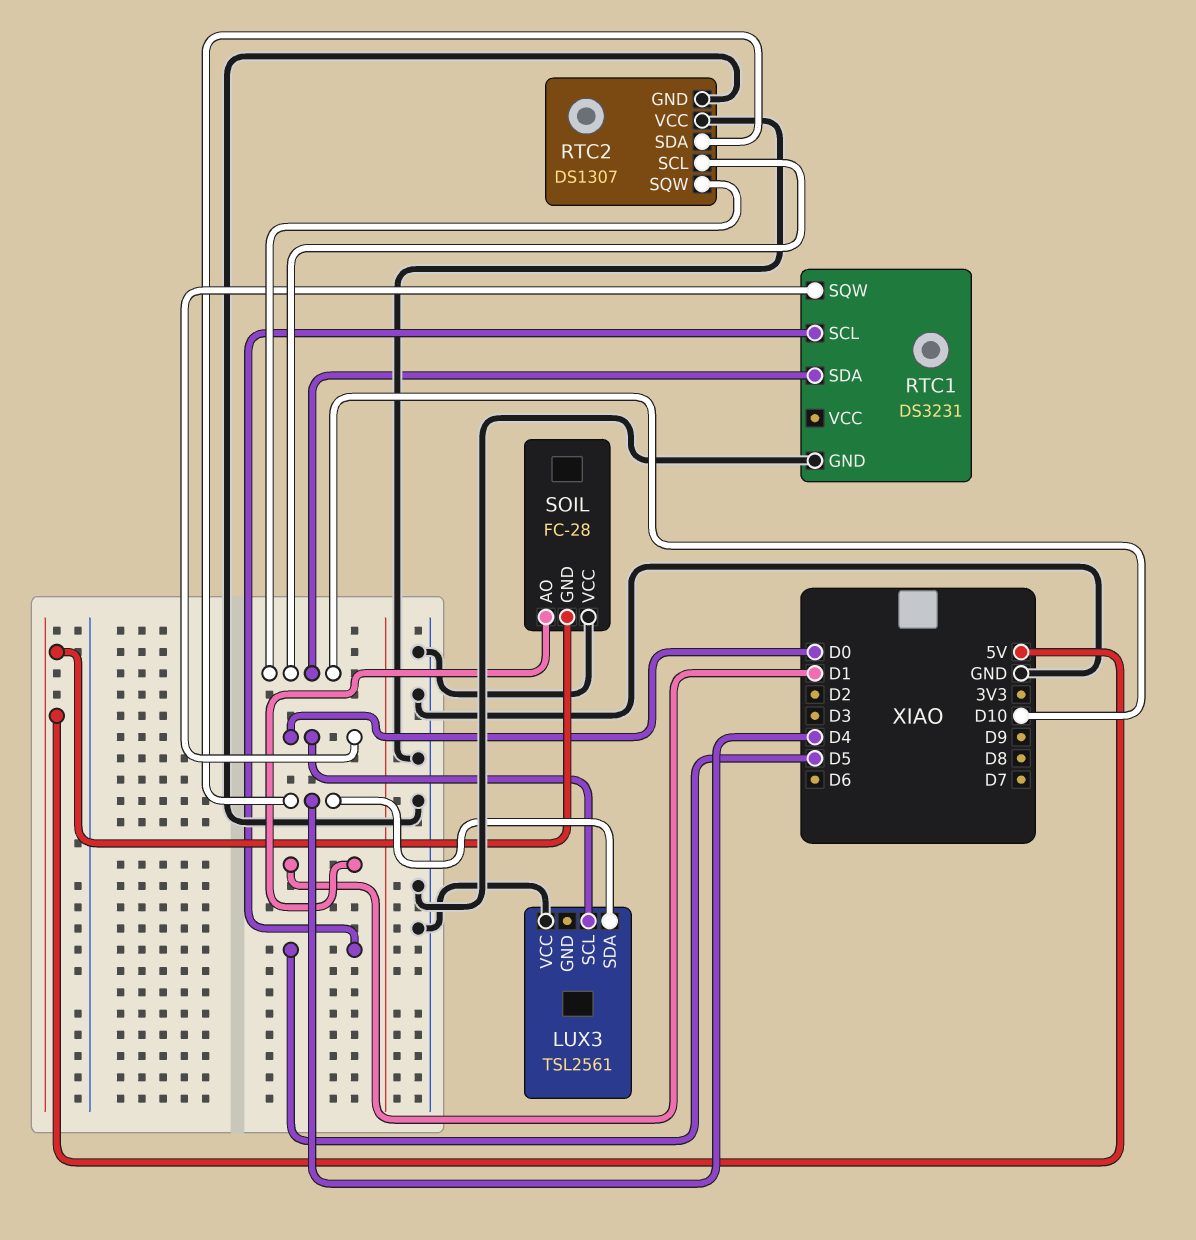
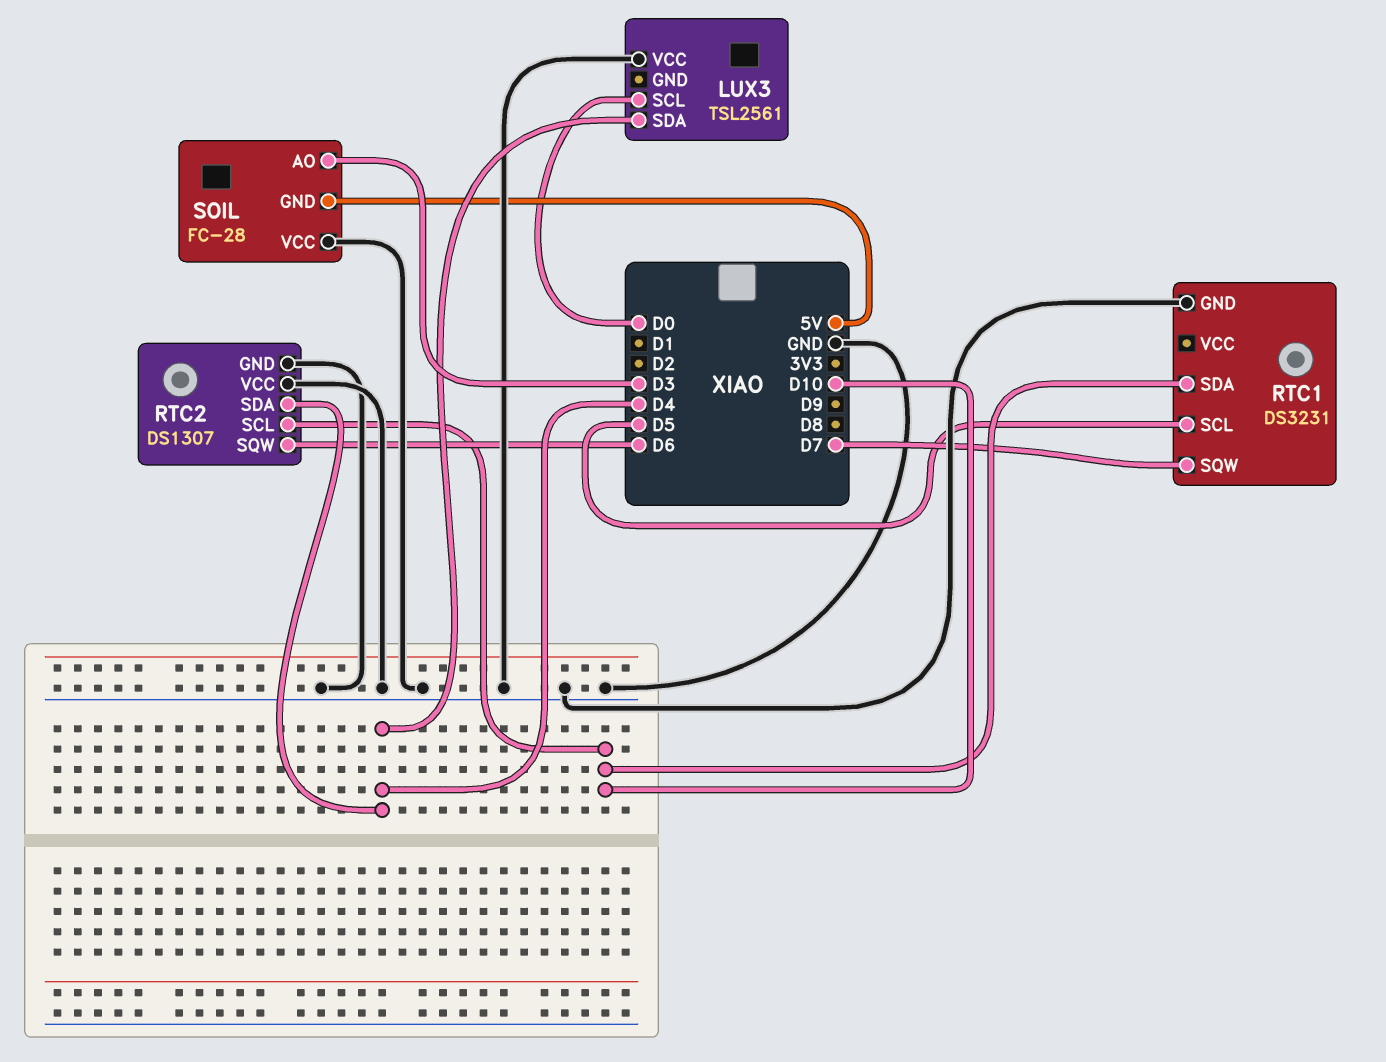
RTC1 pin SQW: D0 -> D7
RTC2 pin SQW: D10 -> D6
SOIL pin AO: D1 -> D3

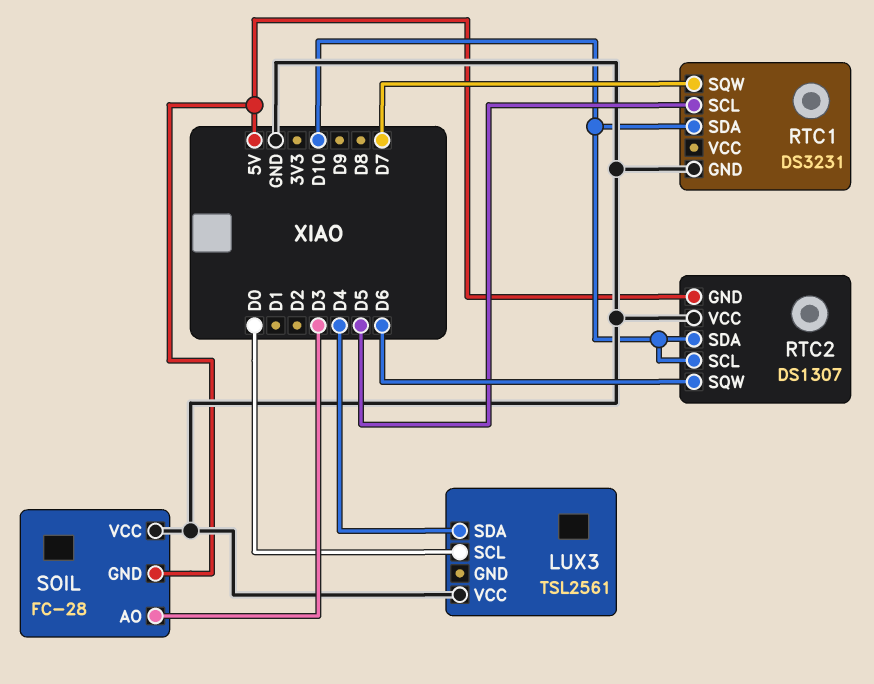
RTC2 pin GND: GND -> 5V
RTC2 pin SDA: D4 -> D10

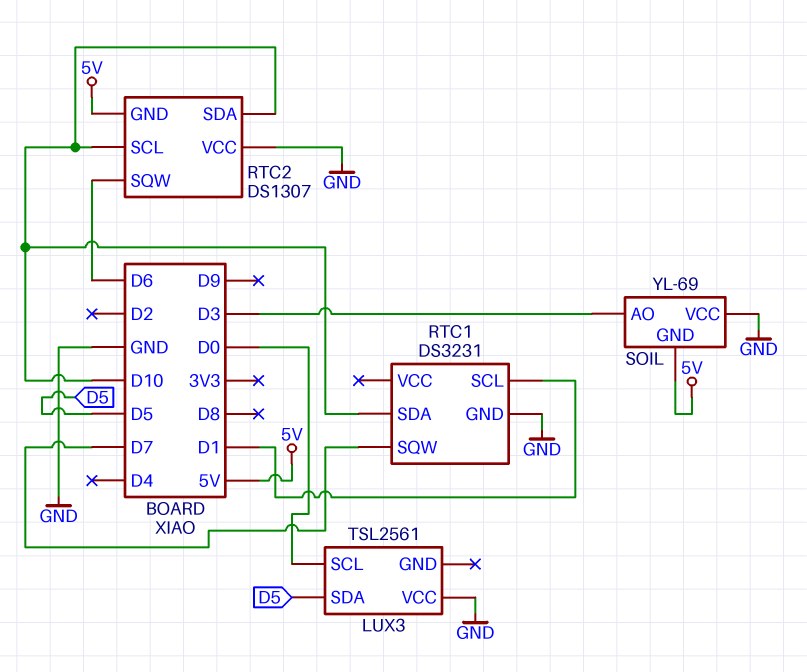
LUX3 pin SDA: D4 -> D5
RTC1 pin SCL: D5 -> D1
SOIL: FC-28 -> YL-69

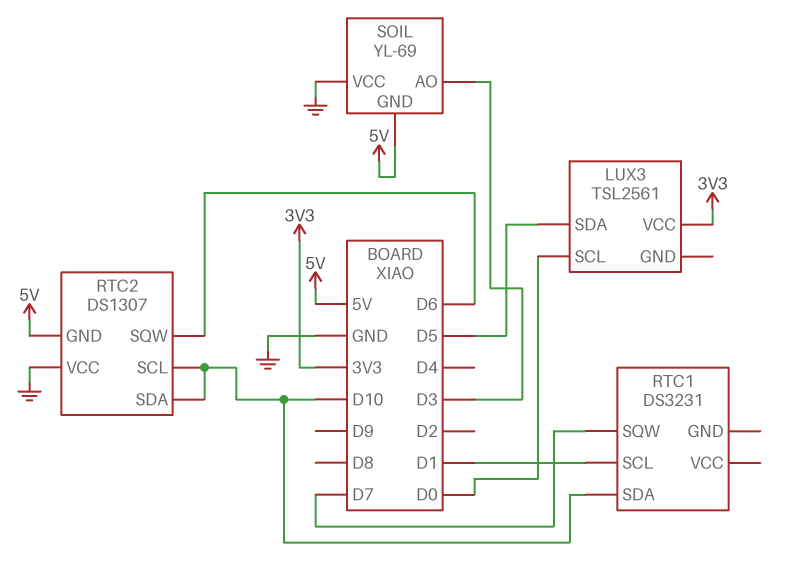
LUX3 pin VCC: GND -> 3V3
RTC1 pin GND: GND -> none

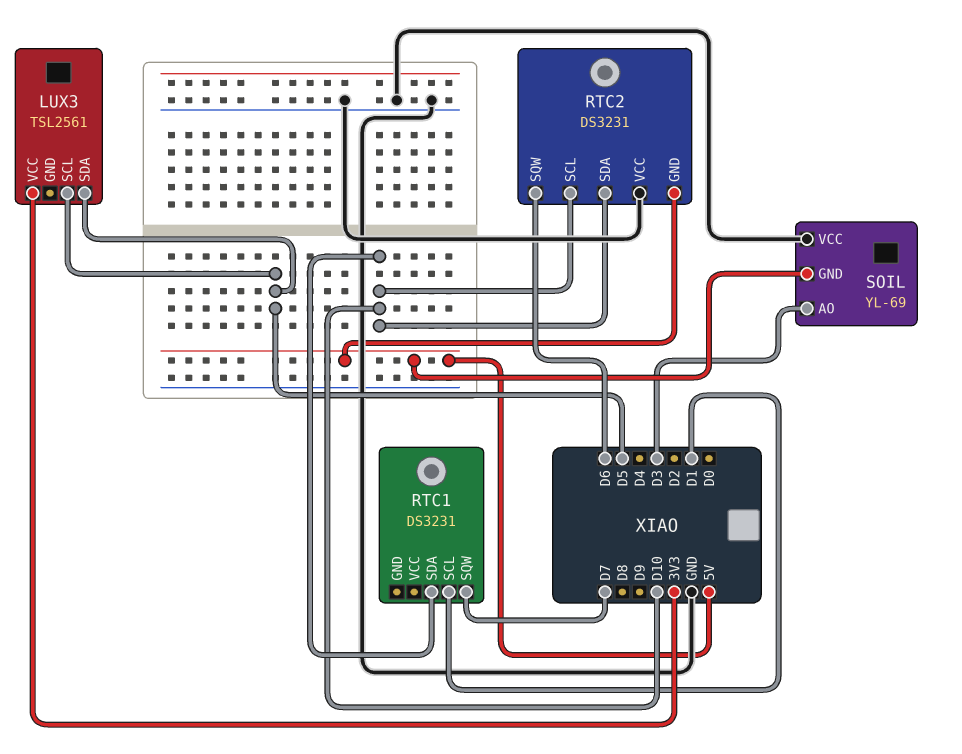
LUX3 pin SCL: D0 -> D5
RTC2: DS1307 -> DS3231

